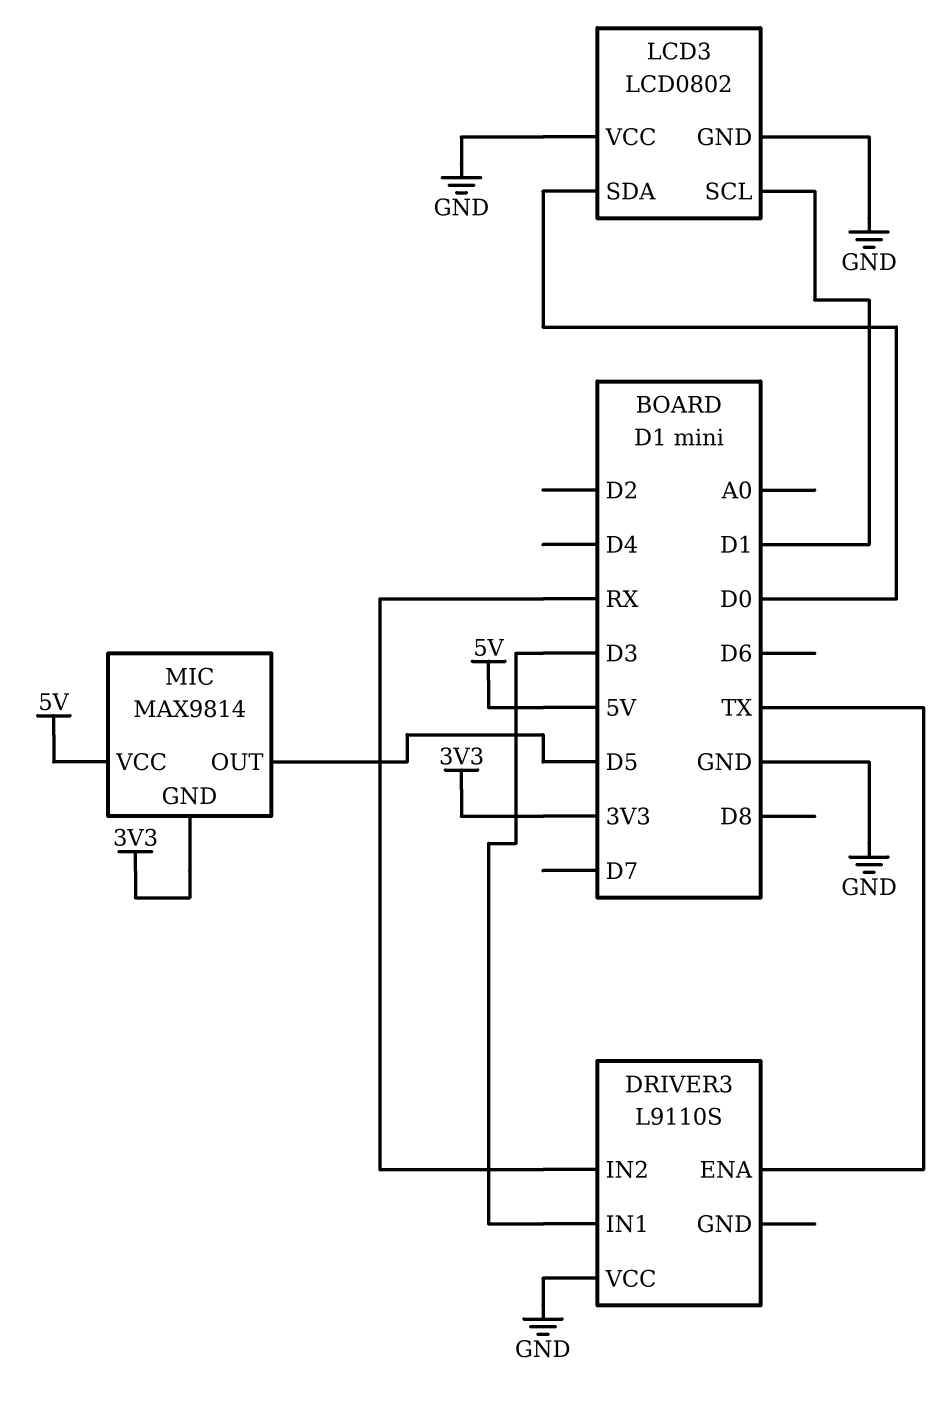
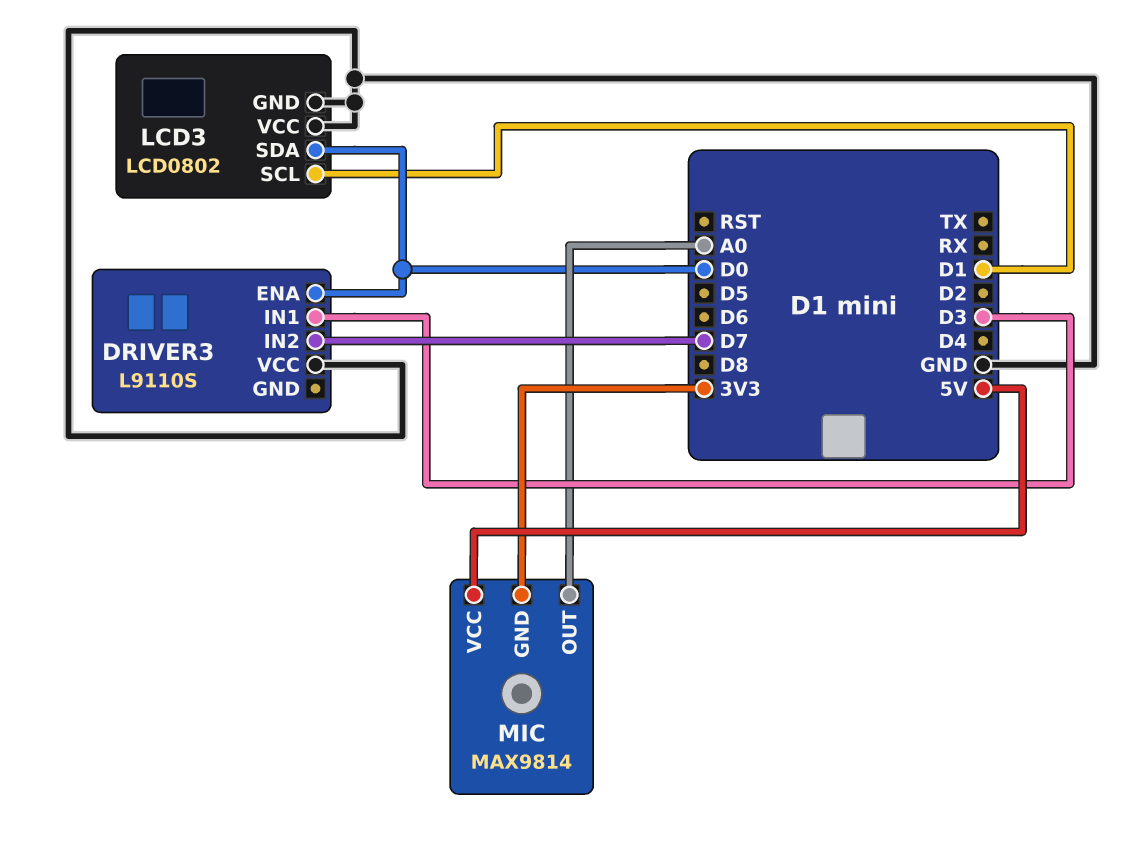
DRIVER3 pin ENA: TX -> D0
DRIVER3 pin IN2: RX -> D7
MIC pin OUT: D5 -> A0

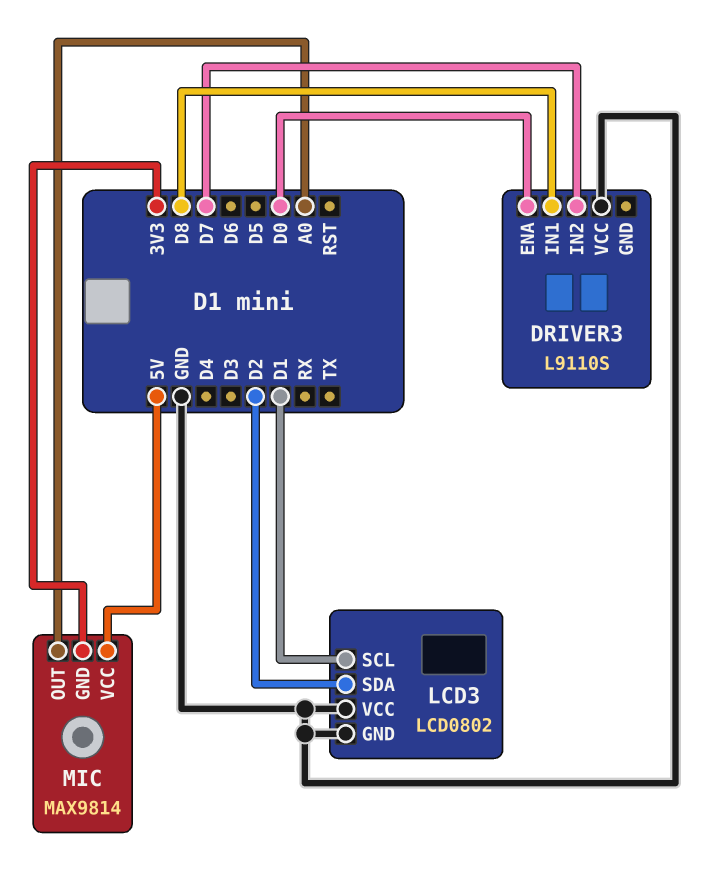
DRIVER3 pin IN1: D3 -> D8
LCD3 pin SDA: D0 -> D2

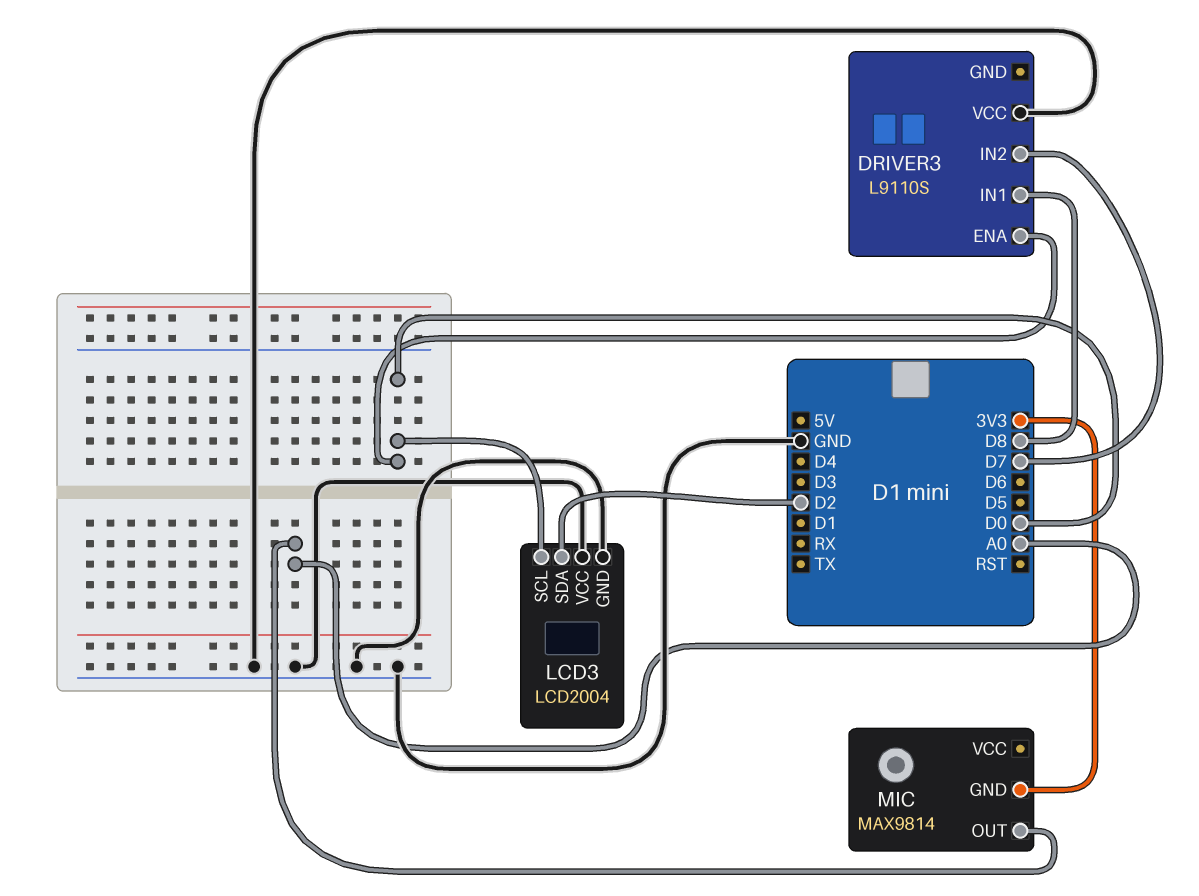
LCD3: LCD0802 -> LCD2004
LCD3 pin SCL: D1 -> D0
MIC pin VCC: 5V -> none

